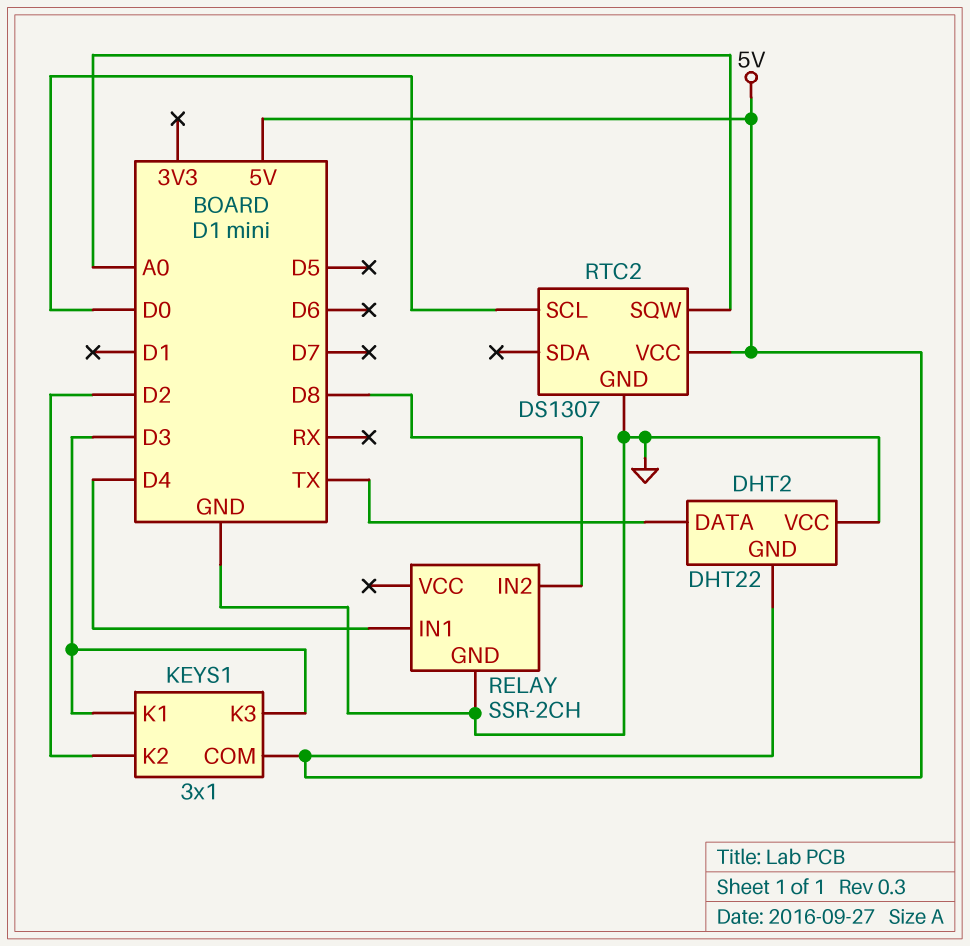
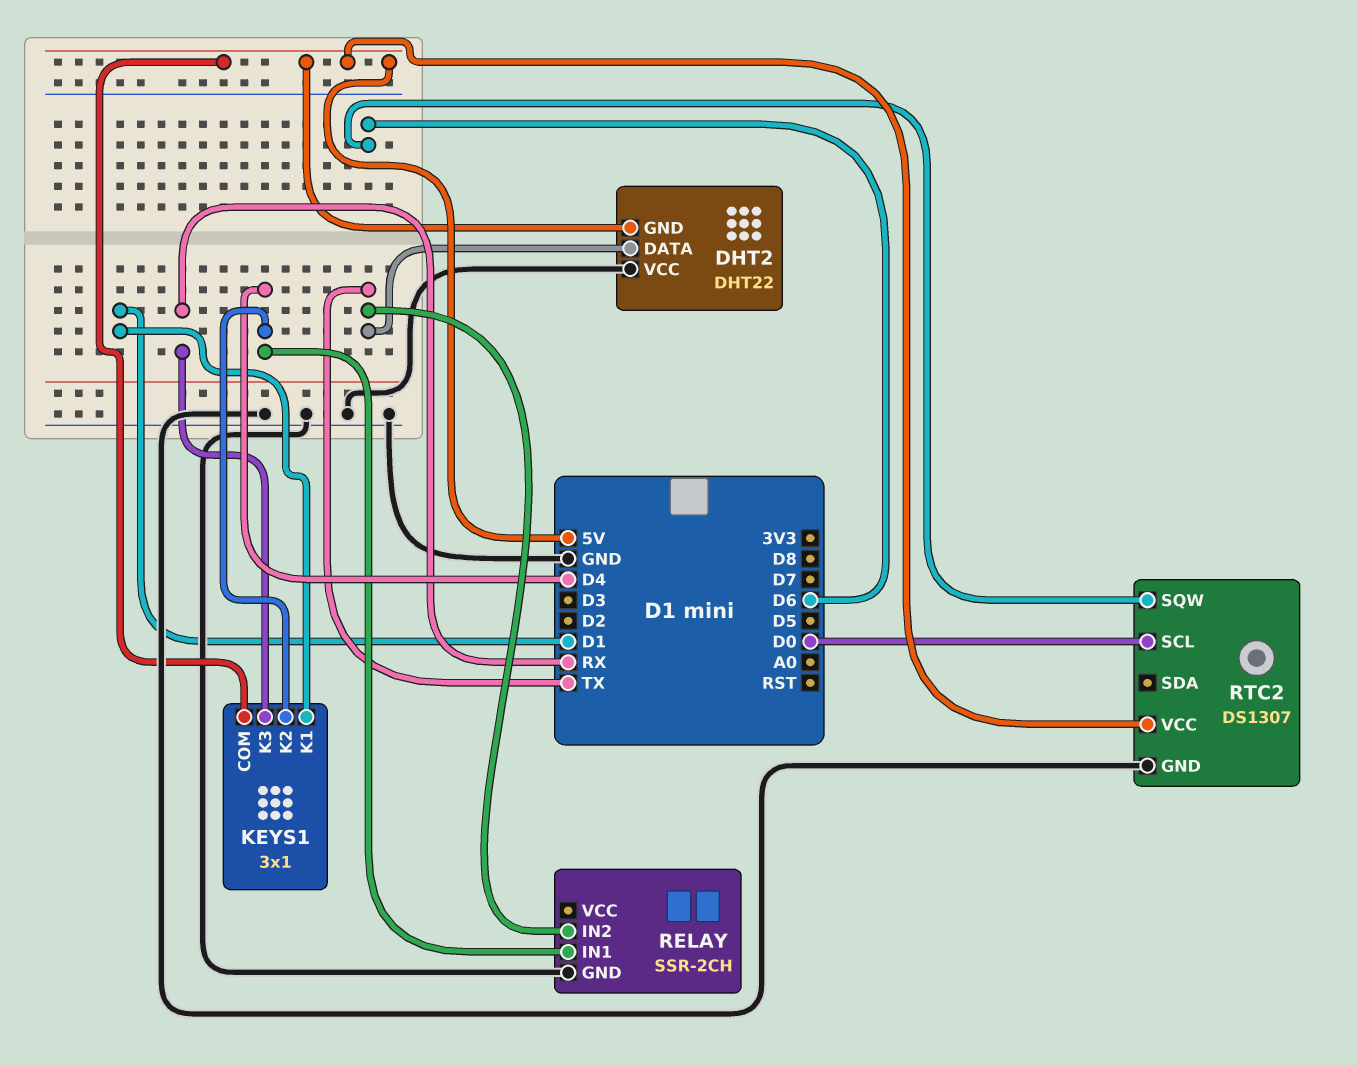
KEYS1 pin K1: D3 -> D1
KEYS1 pin K2: D2 -> D4
KEYS1 pin K3: D3 -> RX
RELAY pin IN2: D8 -> TX
RTC2 pin SQW: A0 -> D6

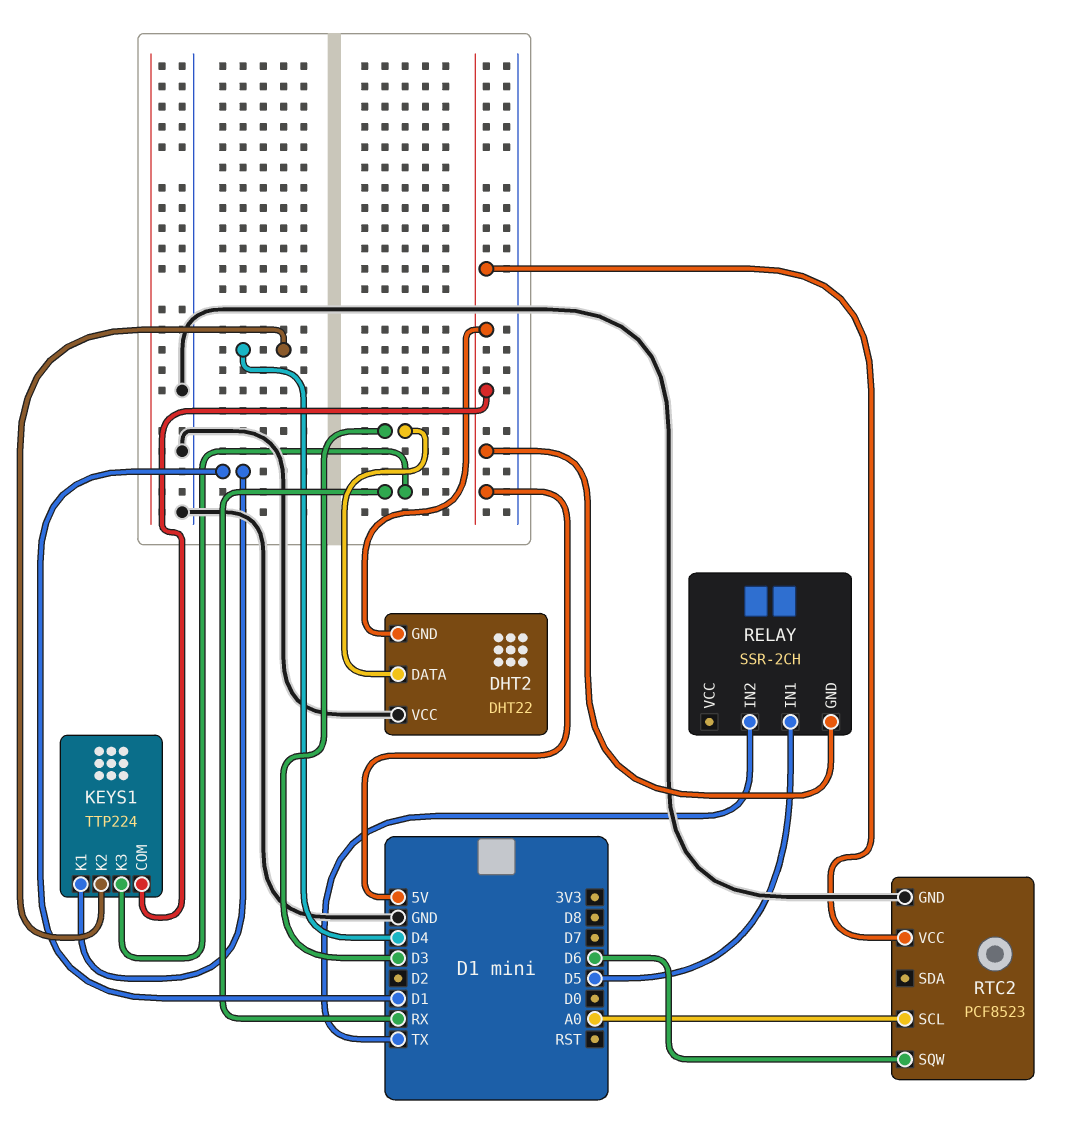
DHT2 pin DATA: TX -> D3
KEYS1: 3x1 -> TTP224
RELAY pin GND: GND -> 5V
RELAY pin IN1: D4 -> D5
RTC2: DS1307 -> PCF8523
RTC2 pin SCL: D0 -> A0

